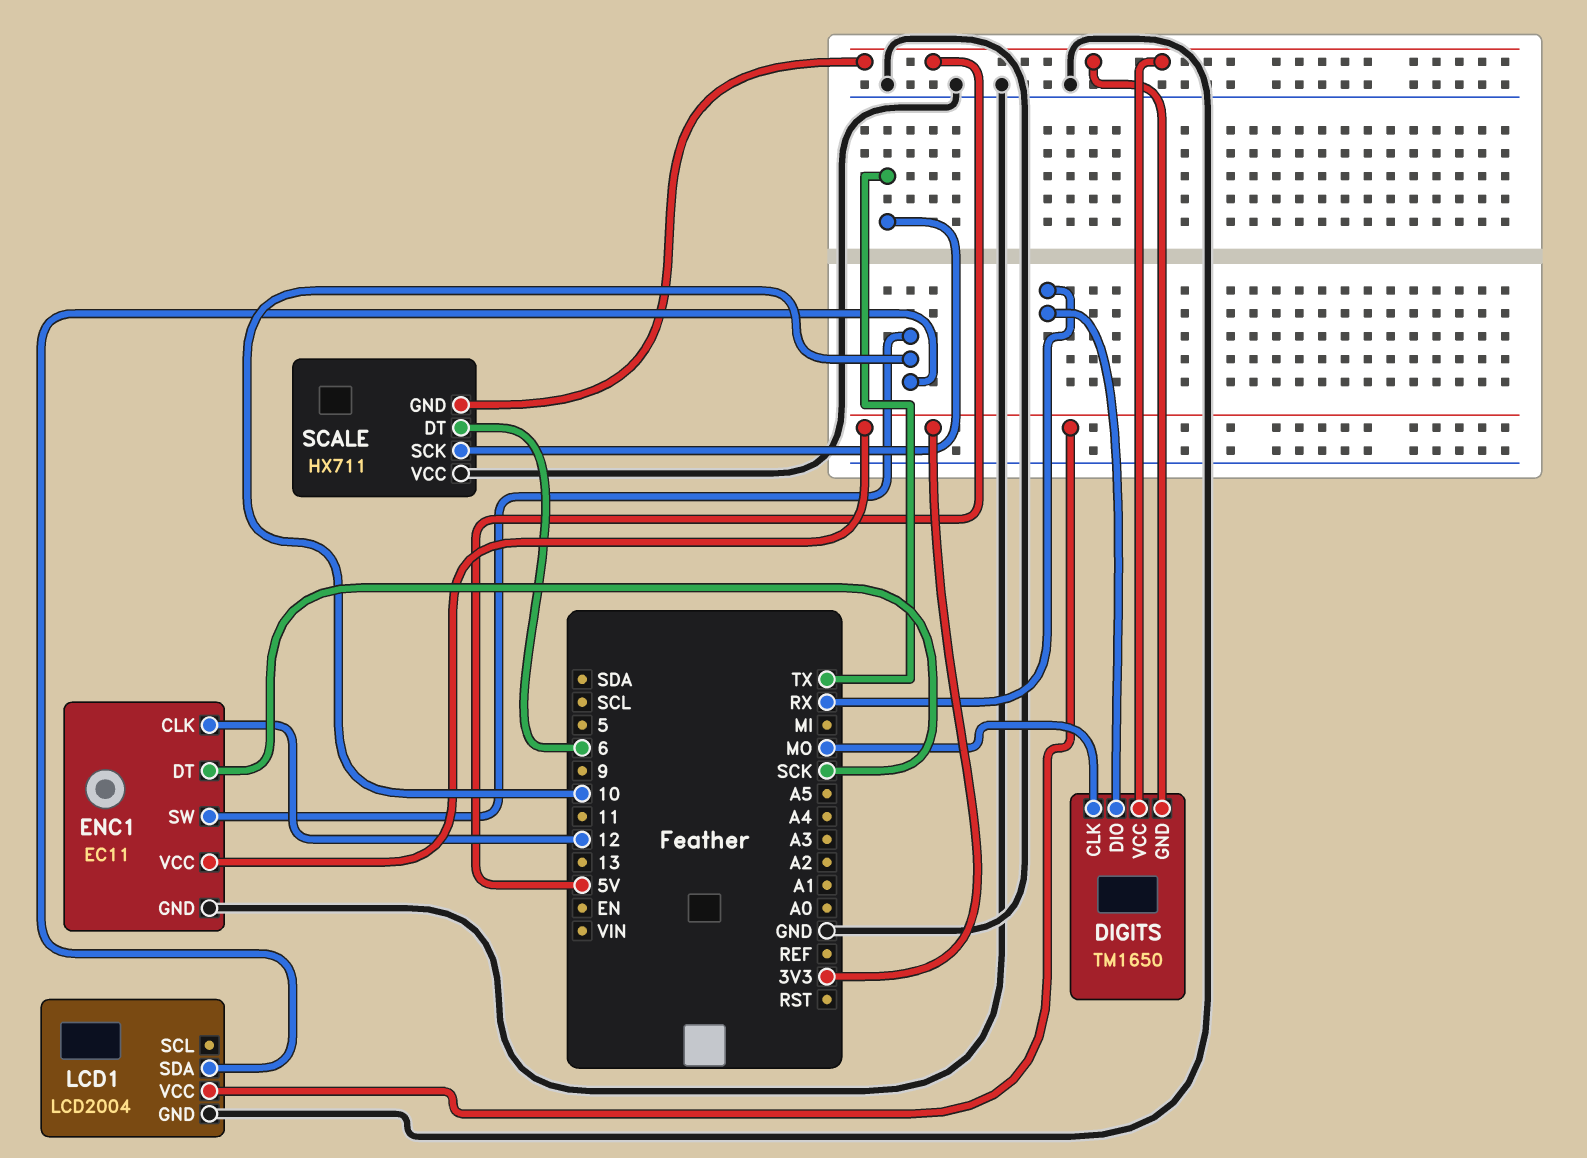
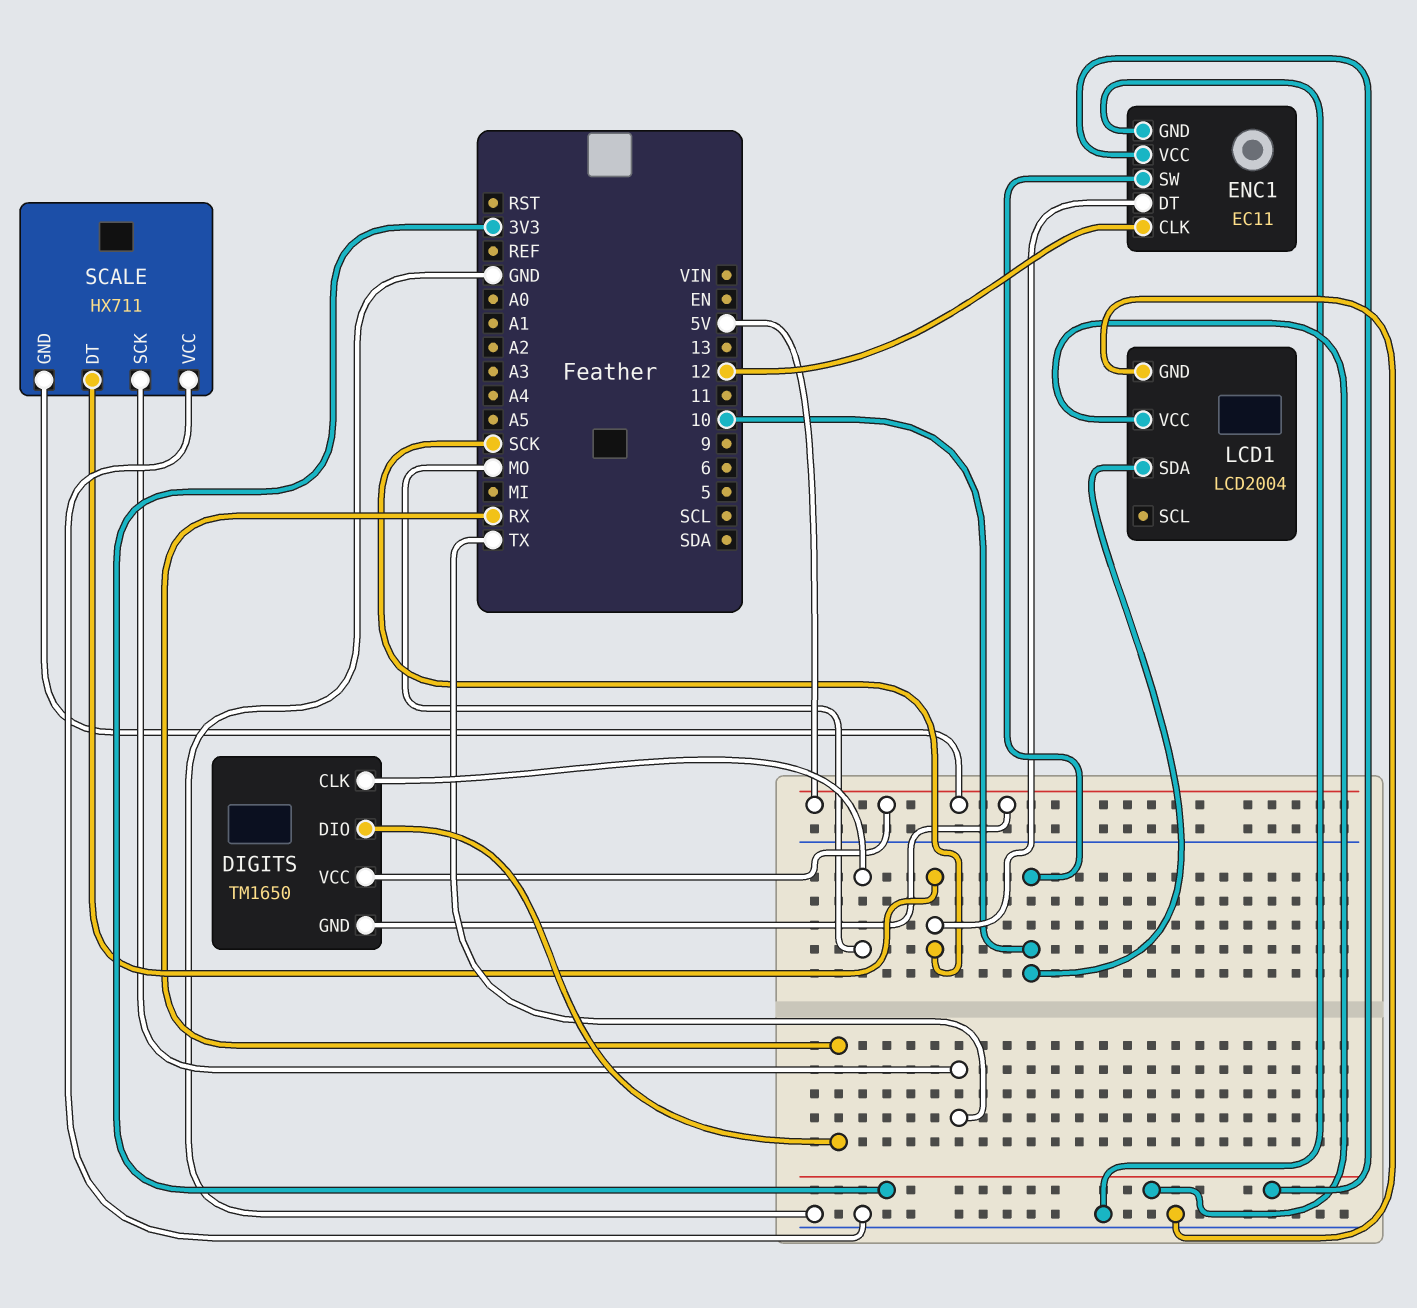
SCALE pin DT: 6 -> SCK

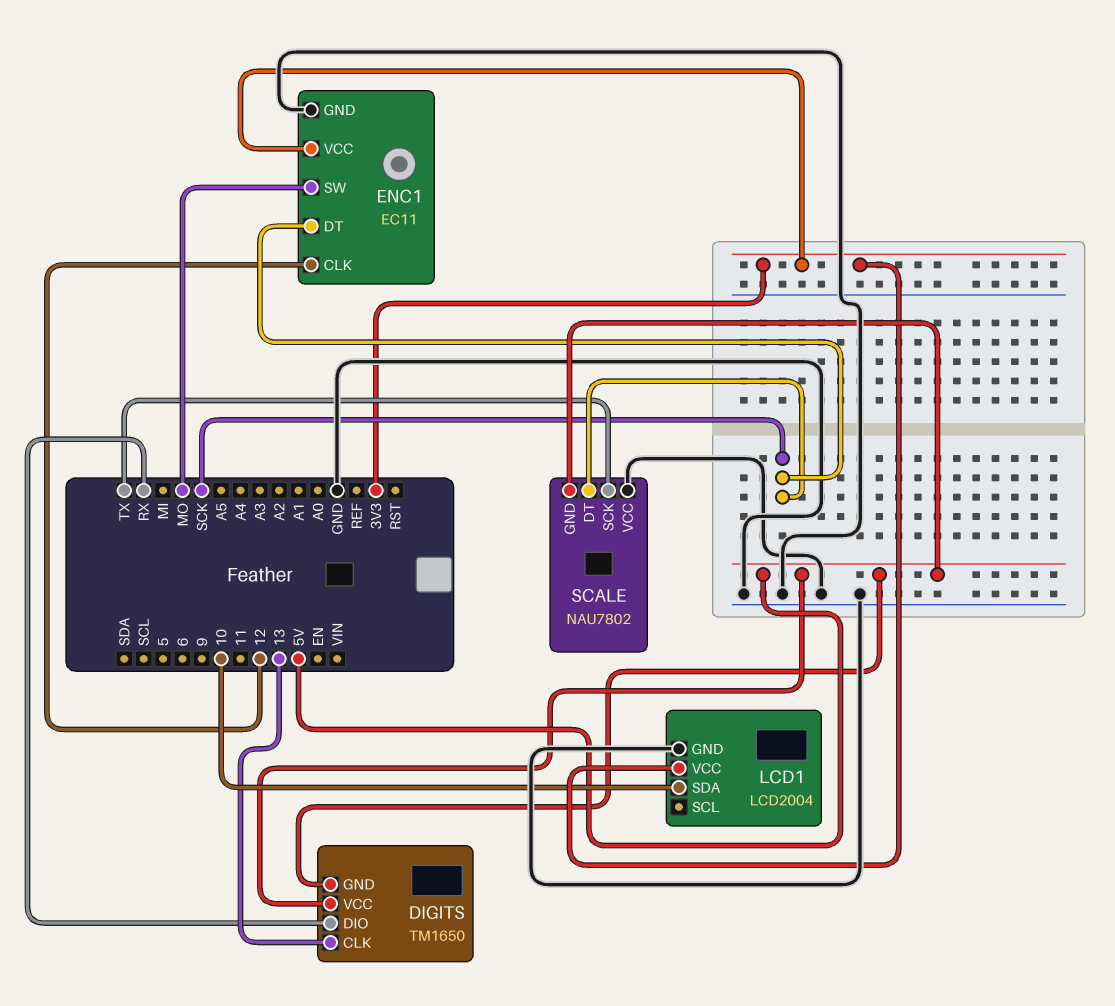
DIGITS pin CLK: MO -> 13
ENC1 pin SW: 10 -> MO
SCALE: HX711 -> NAU7802

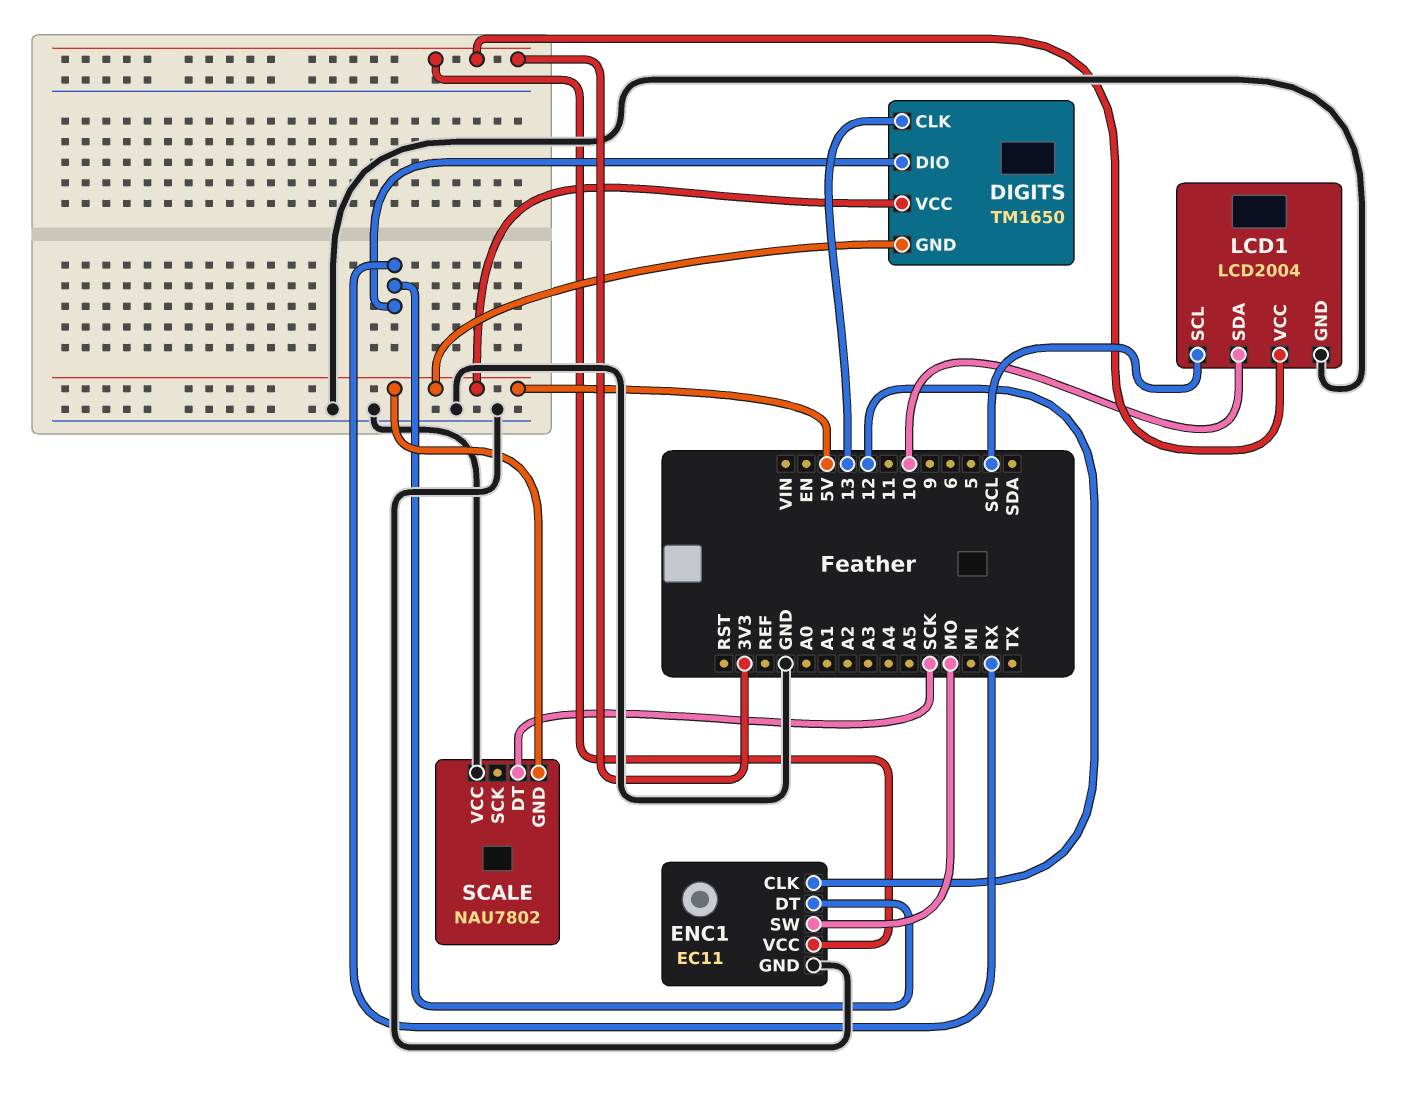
ENC1 pin DT: SCK -> RX
LCD1 pin SCL: none -> SCL
SCALE pin SCK: TX -> none

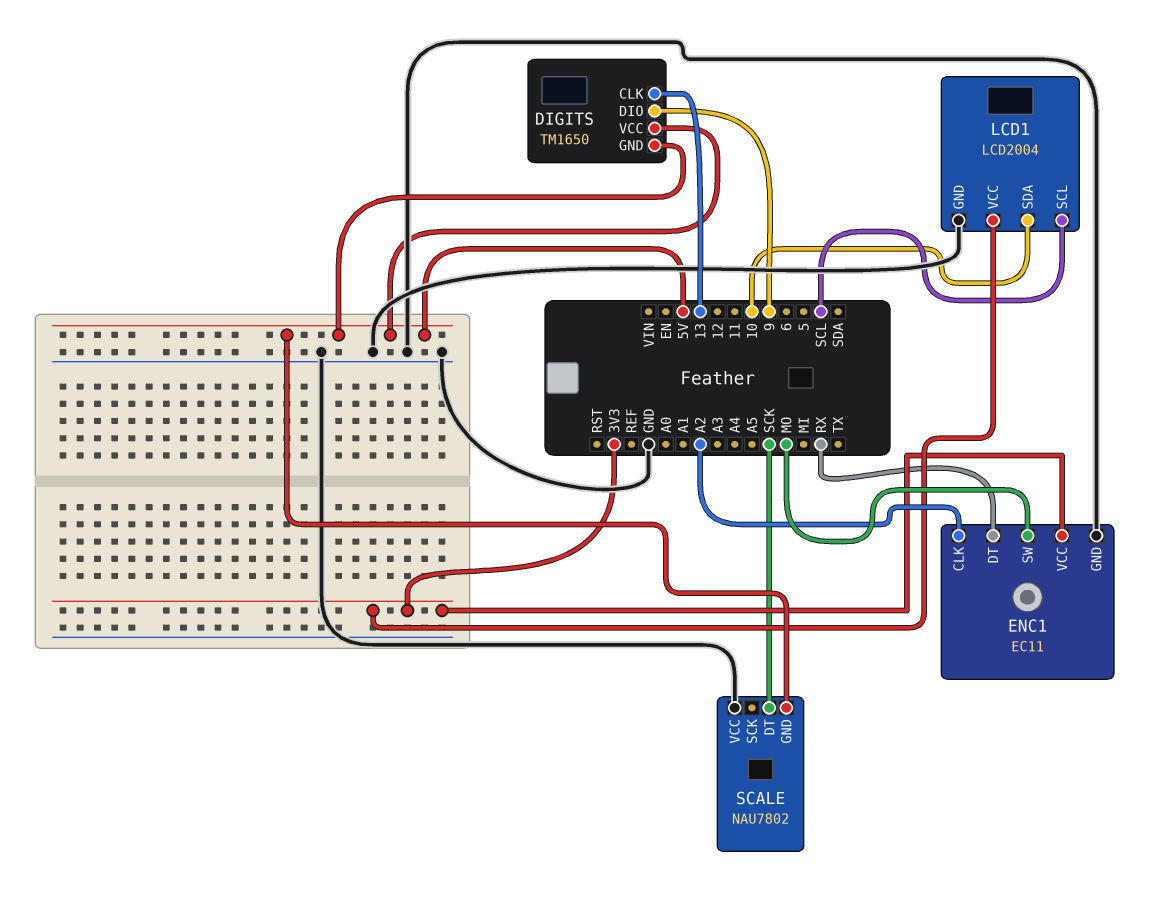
DIGITS pin DIO: RX -> 9
ENC1 pin CLK: 12 -> A2

